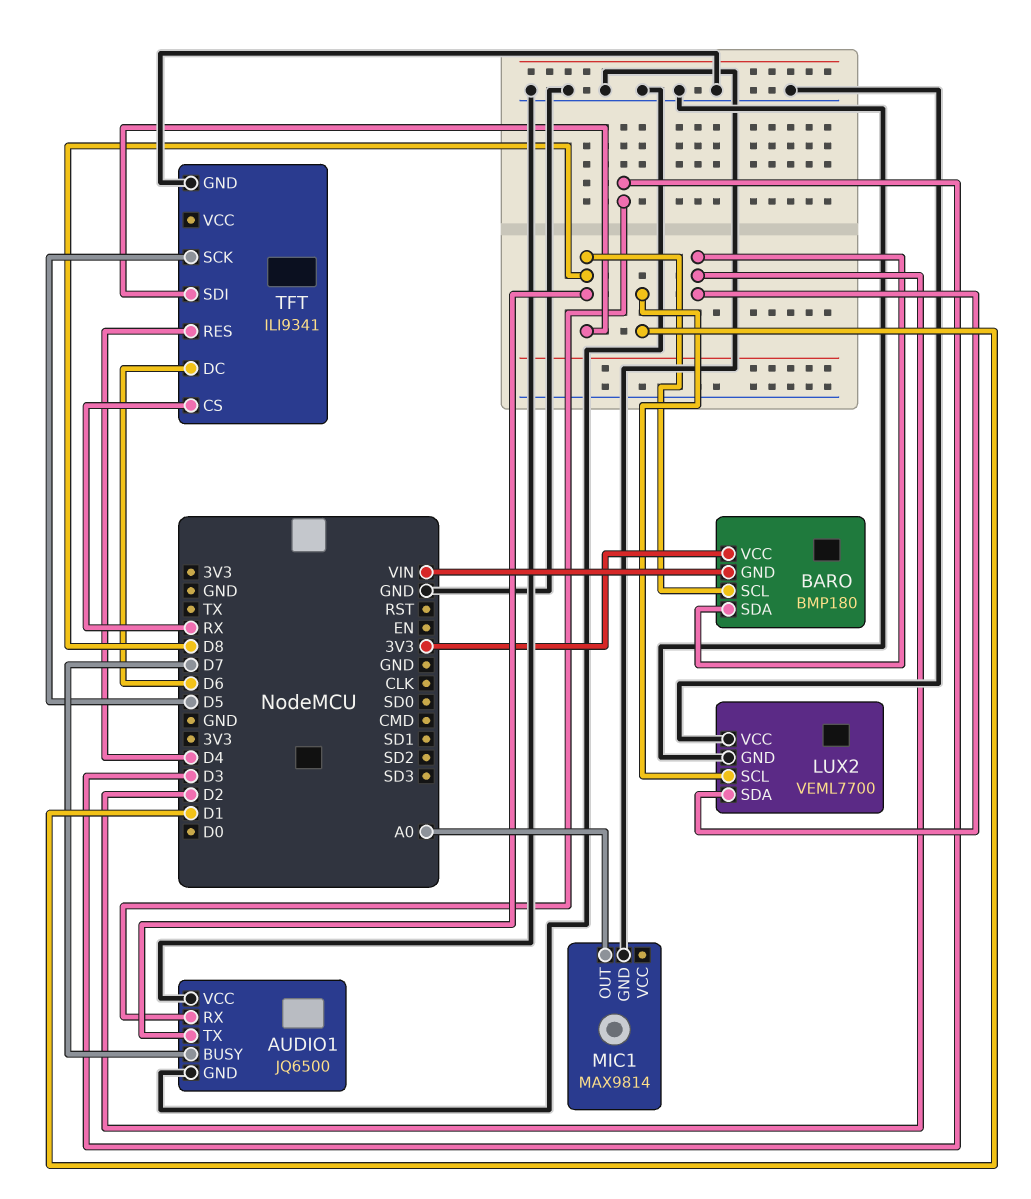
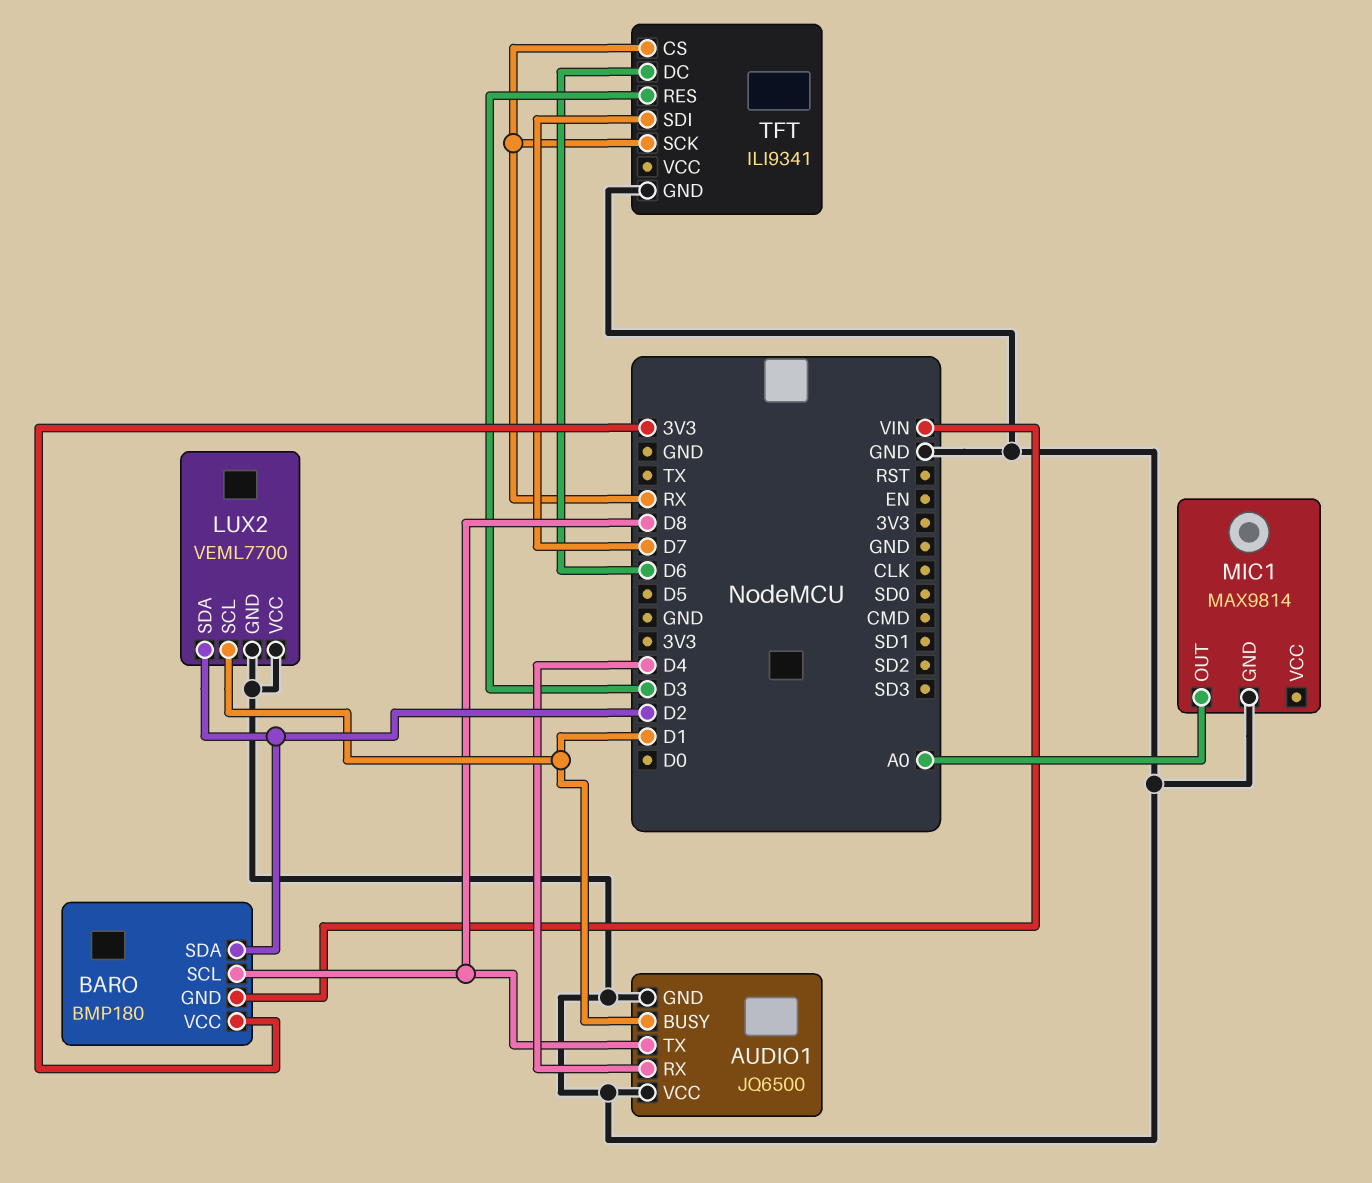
AUDIO1 pin BUSY: D7 -> D1
AUDIO1 pin RX: D3 -> D4
TFT pin RES: D4 -> D3
TFT pin SCK: D5 -> RX
TFT pin SDI: D8 -> D7

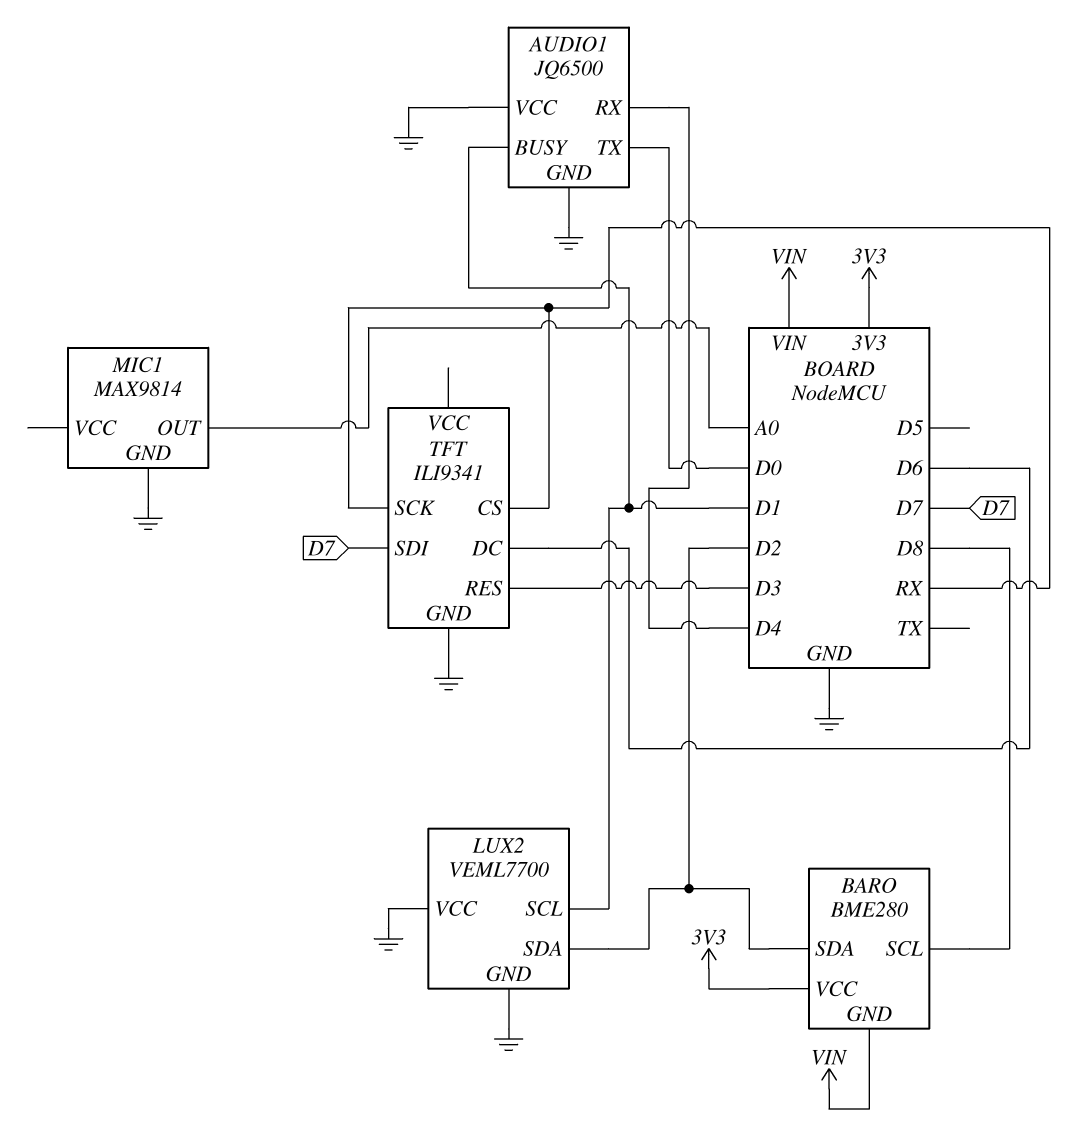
AUDIO1 pin TX: D8 -> D0
BARO: BMP180 -> BME280

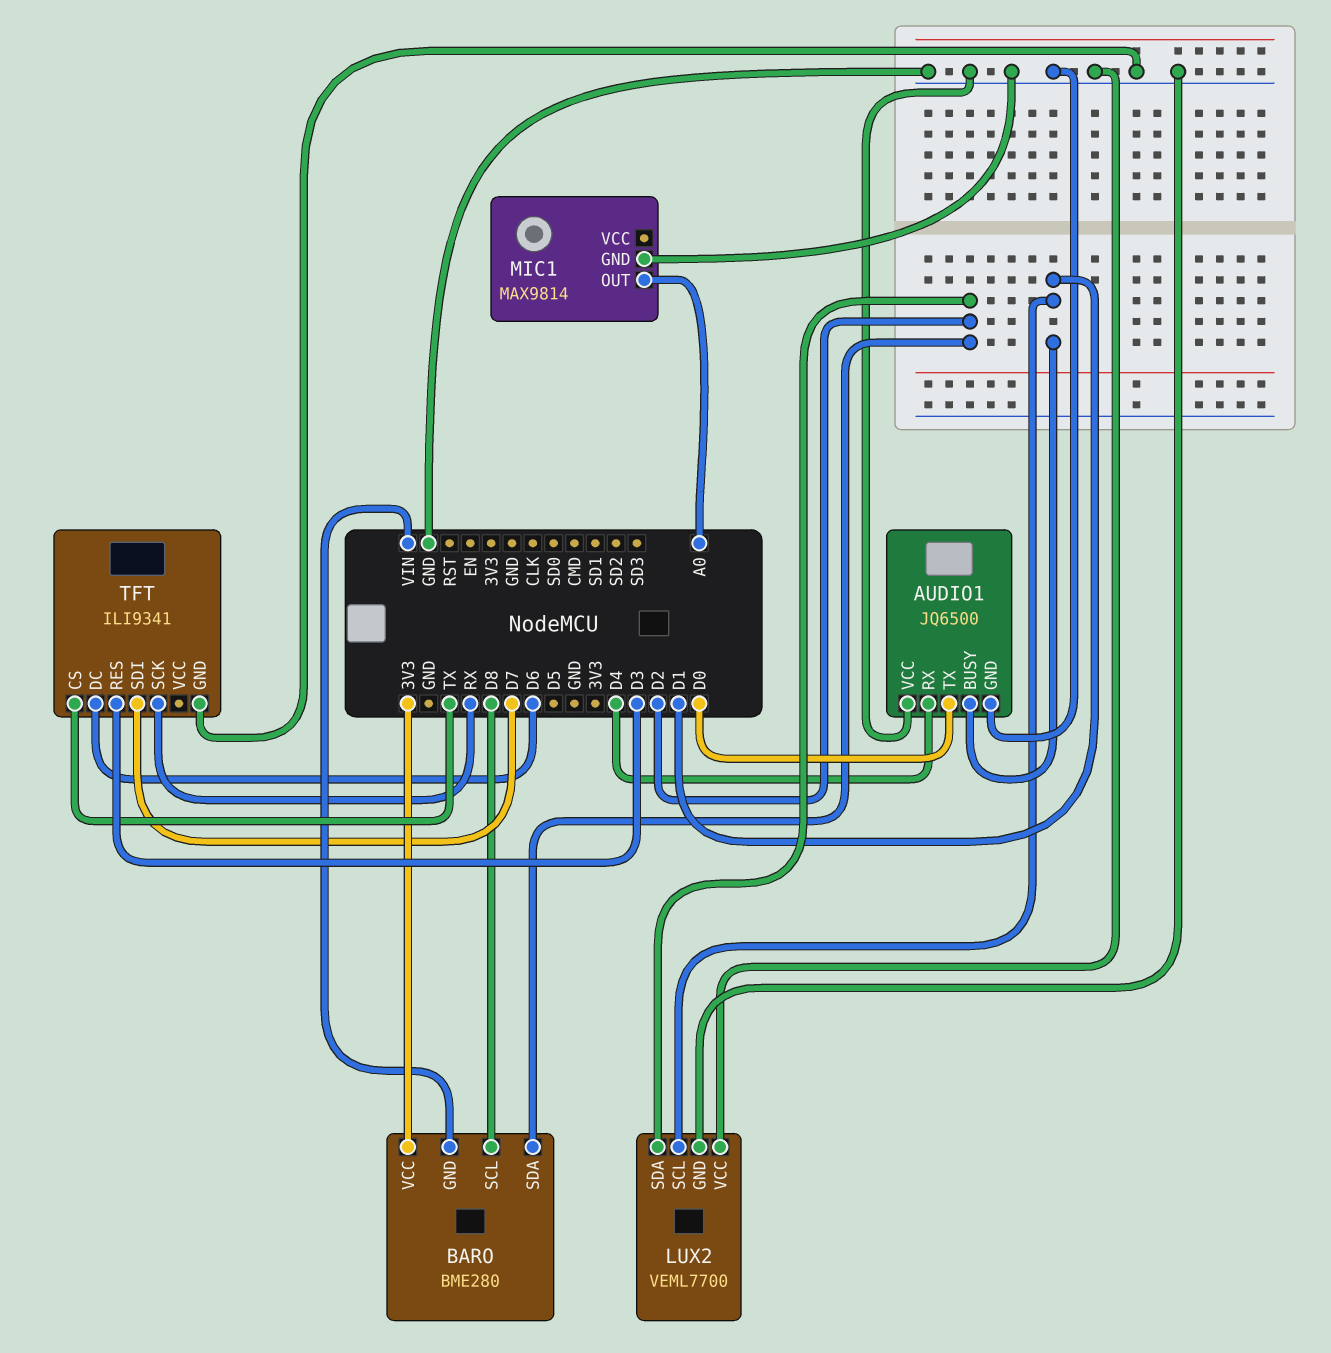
TFT pin CS: RX -> TX

